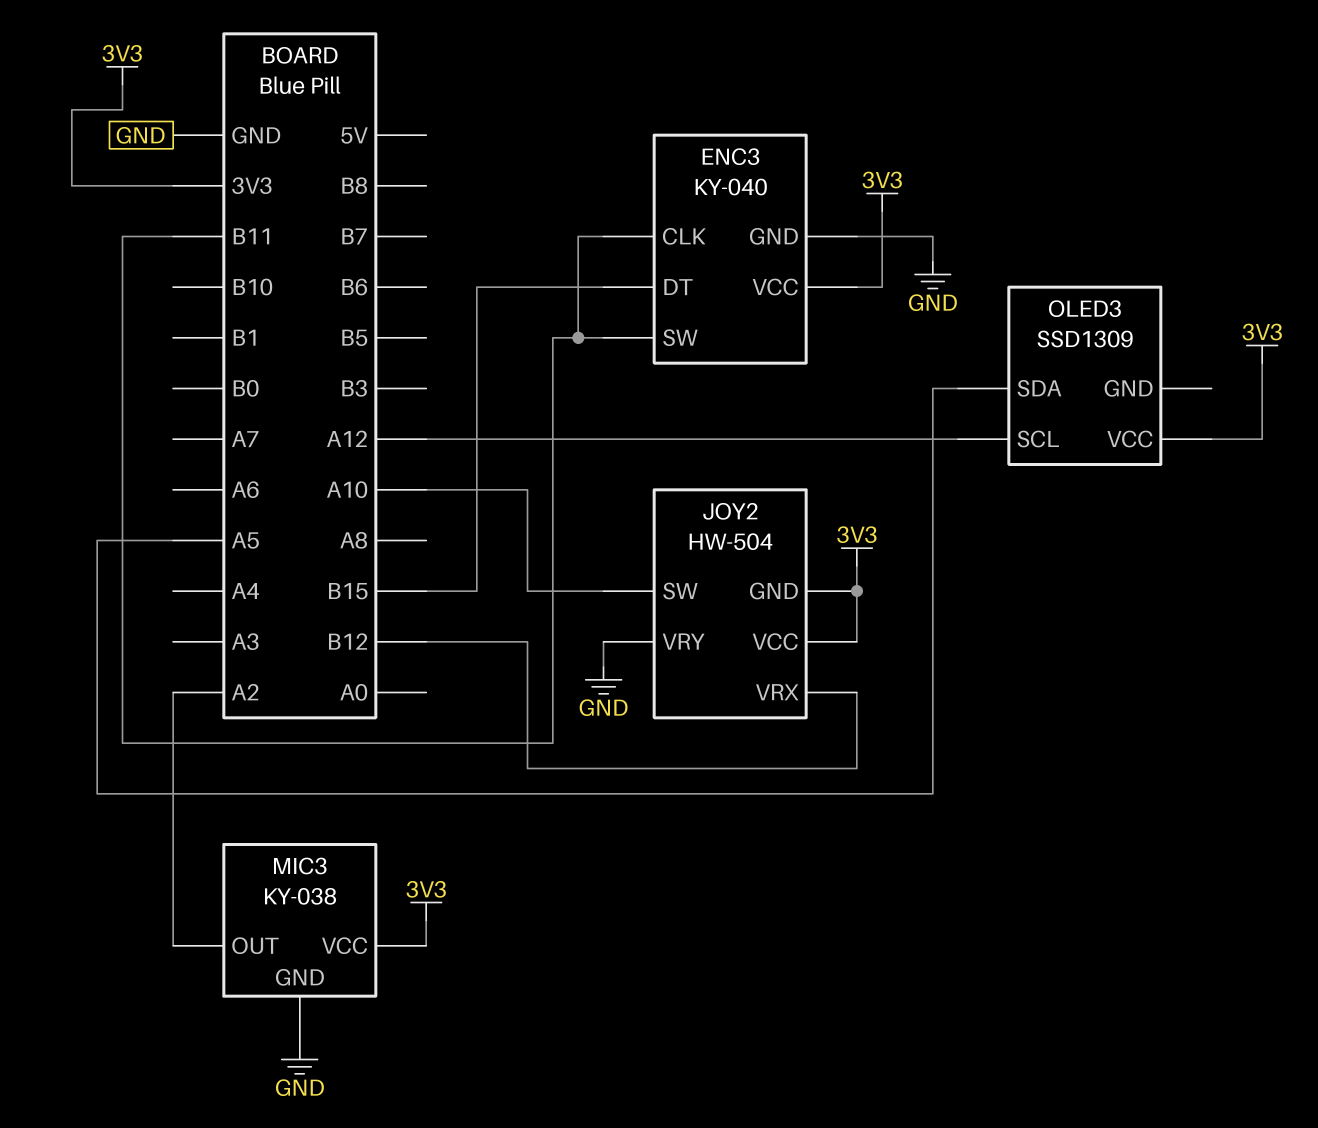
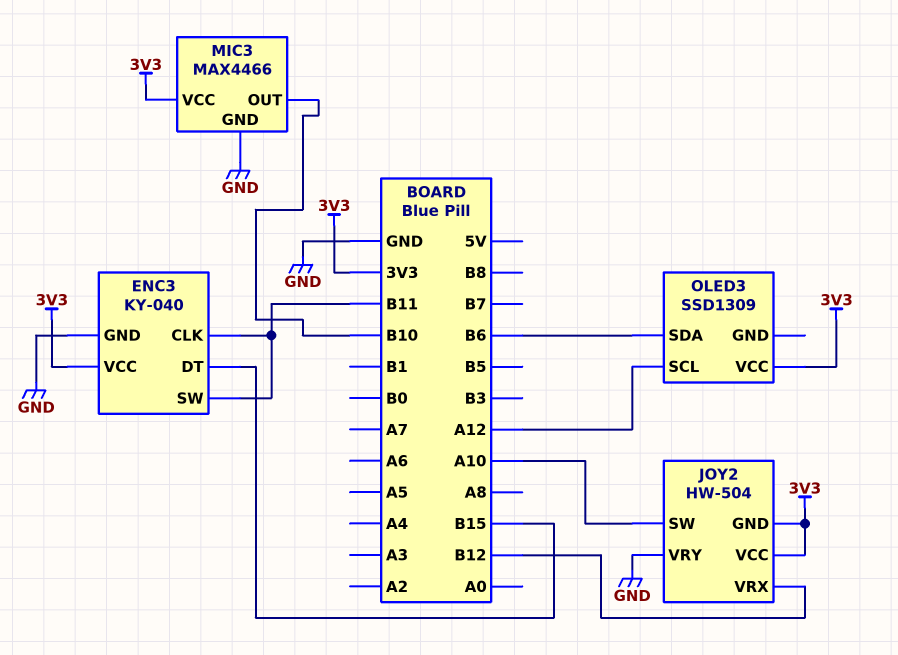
MIC3: KY-038 -> MAX4466
MIC3 pin OUT: A2 -> B10
OLED3 pin SDA: A5 -> B6

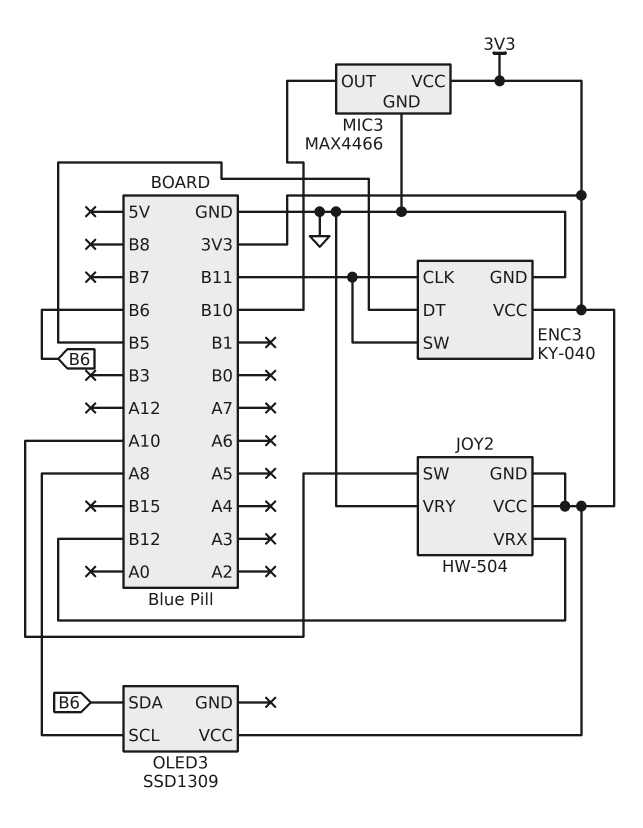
ENC3 pin DT: B15 -> B5
OLED3 pin SCL: A12 -> A8

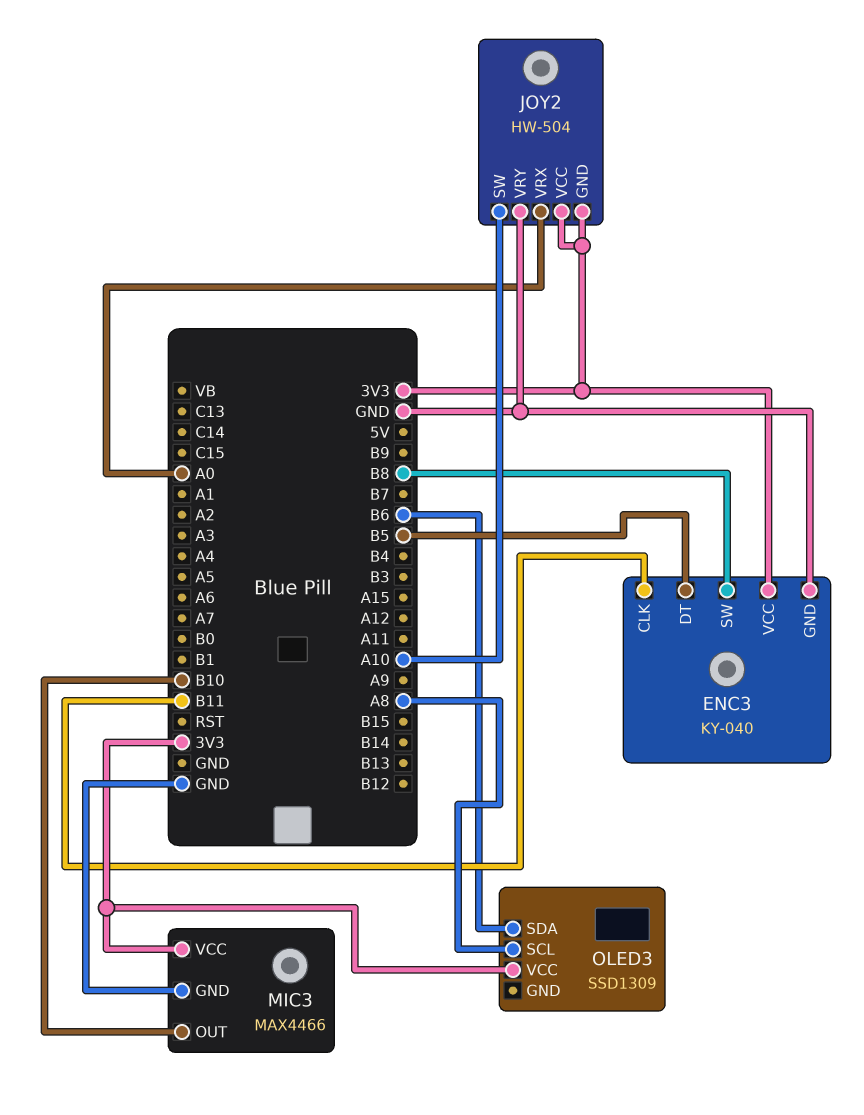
ENC3 pin SW: B11 -> B8
JOY2 pin VRX: B12 -> A0

